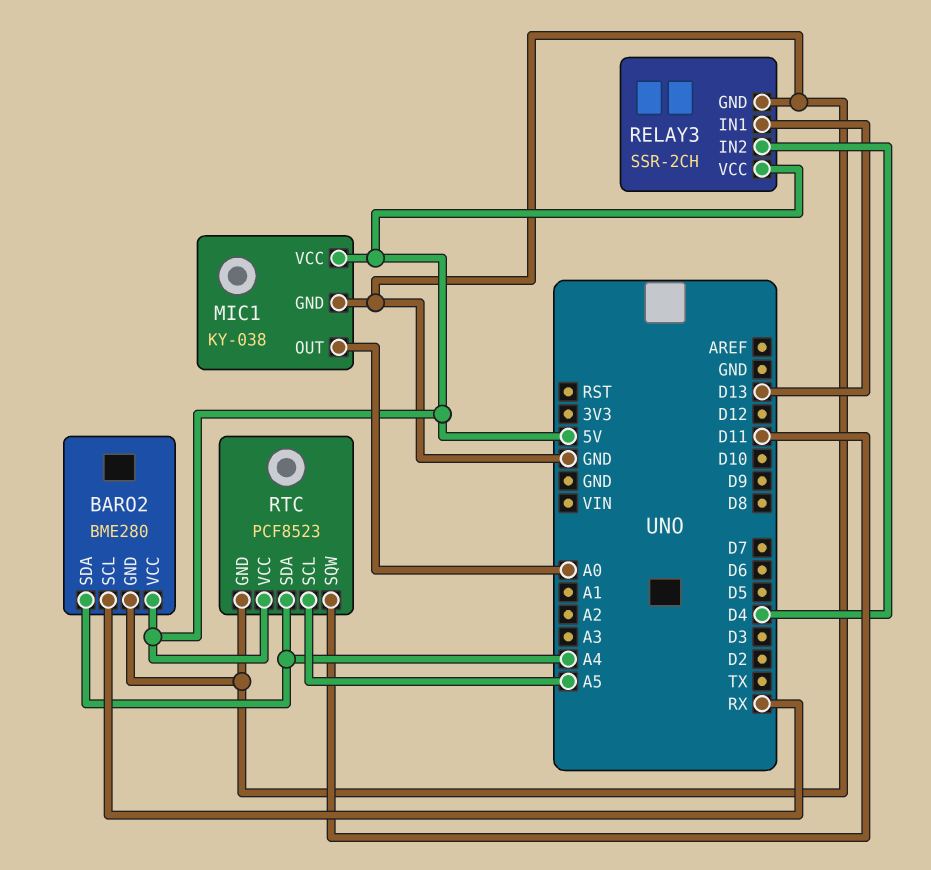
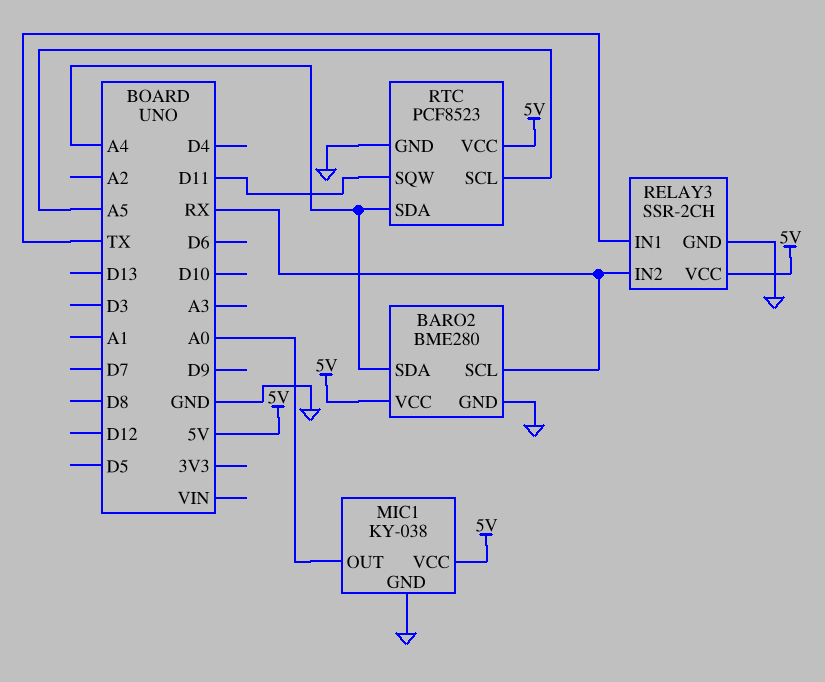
RELAY3 pin IN1: D13 -> TX
RELAY3 pin IN2: D4 -> RX

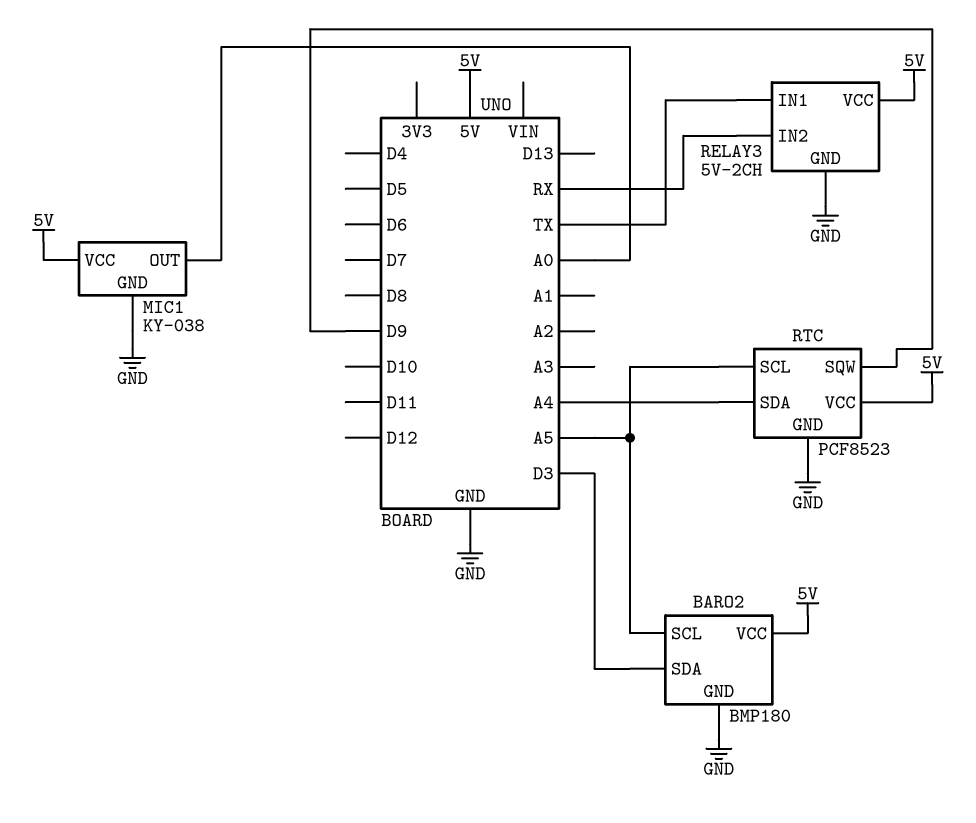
BARO2: BME280 -> BMP180
BARO2 pin SCL: RX -> A5
BARO2 pin SDA: A4 -> D3
RELAY3: SSR-2CH -> 5V-2CH
RTC pin SQW: D11 -> D9

